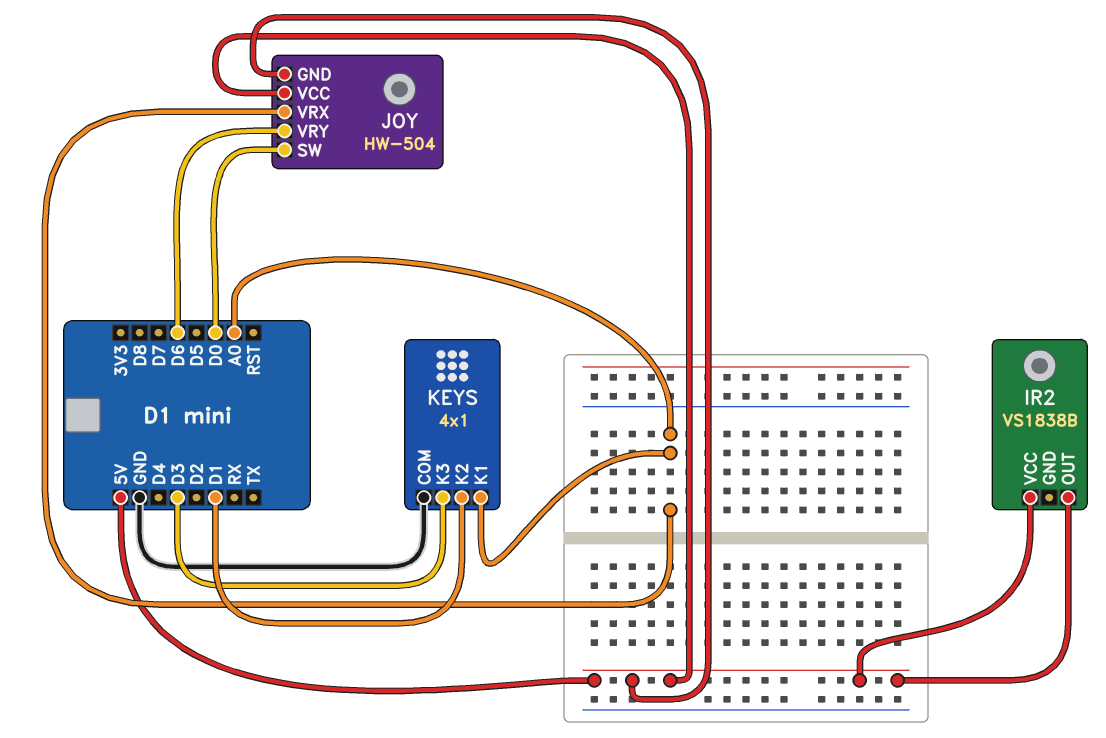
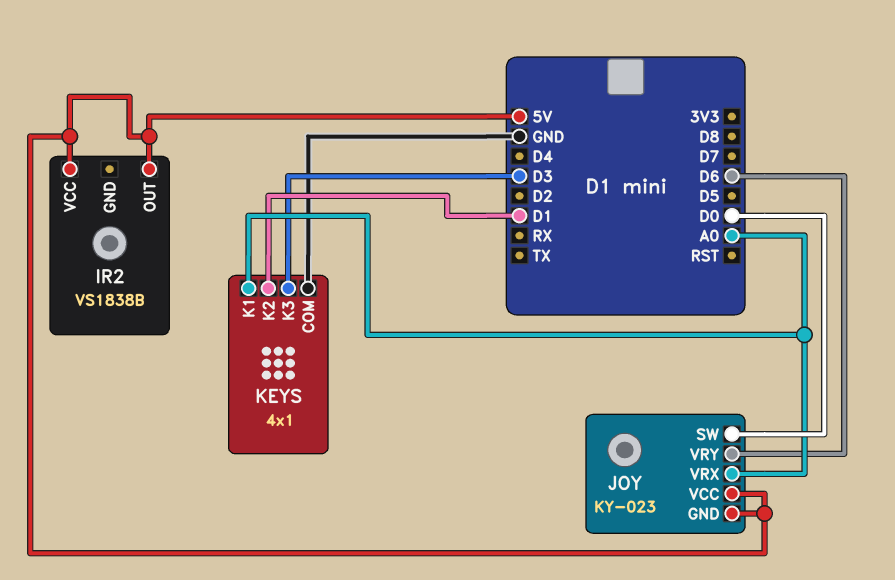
JOY: HW-504 -> KY-023

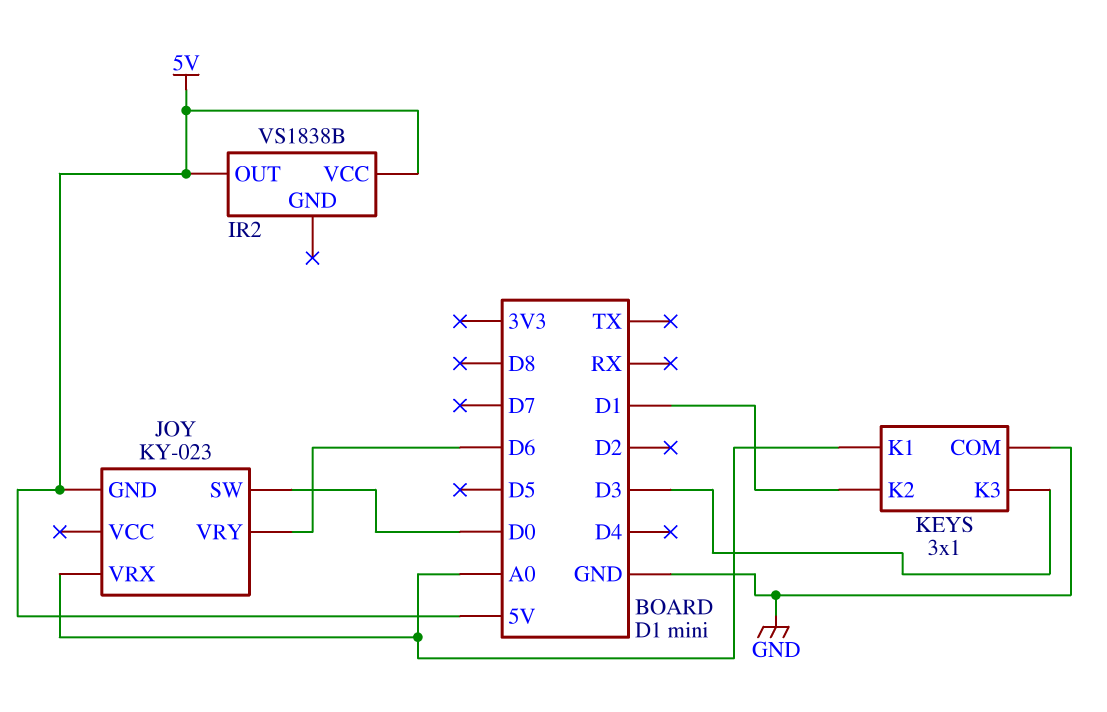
JOY pin VCC: 5V -> none
KEYS: 4x1 -> 3x1

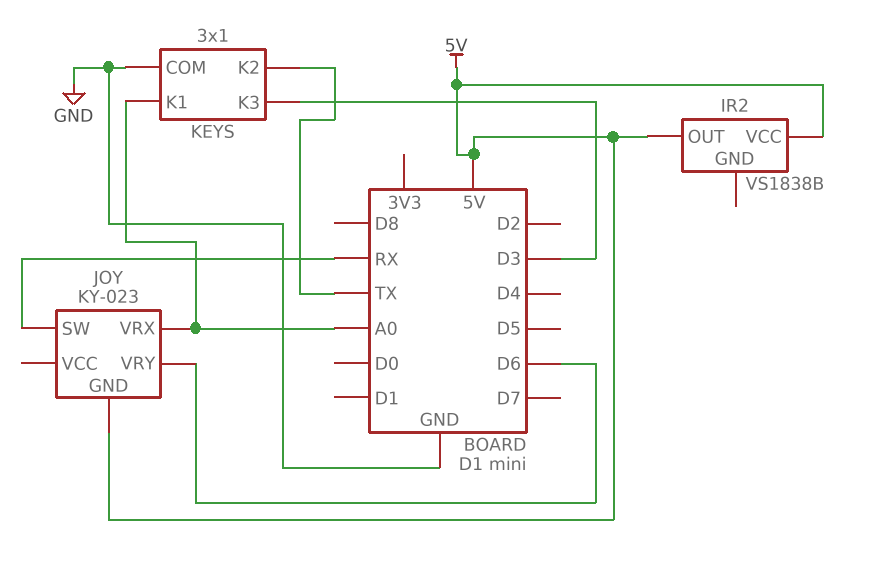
JOY pin SW: D0 -> RX
KEYS pin K2: D1 -> TX

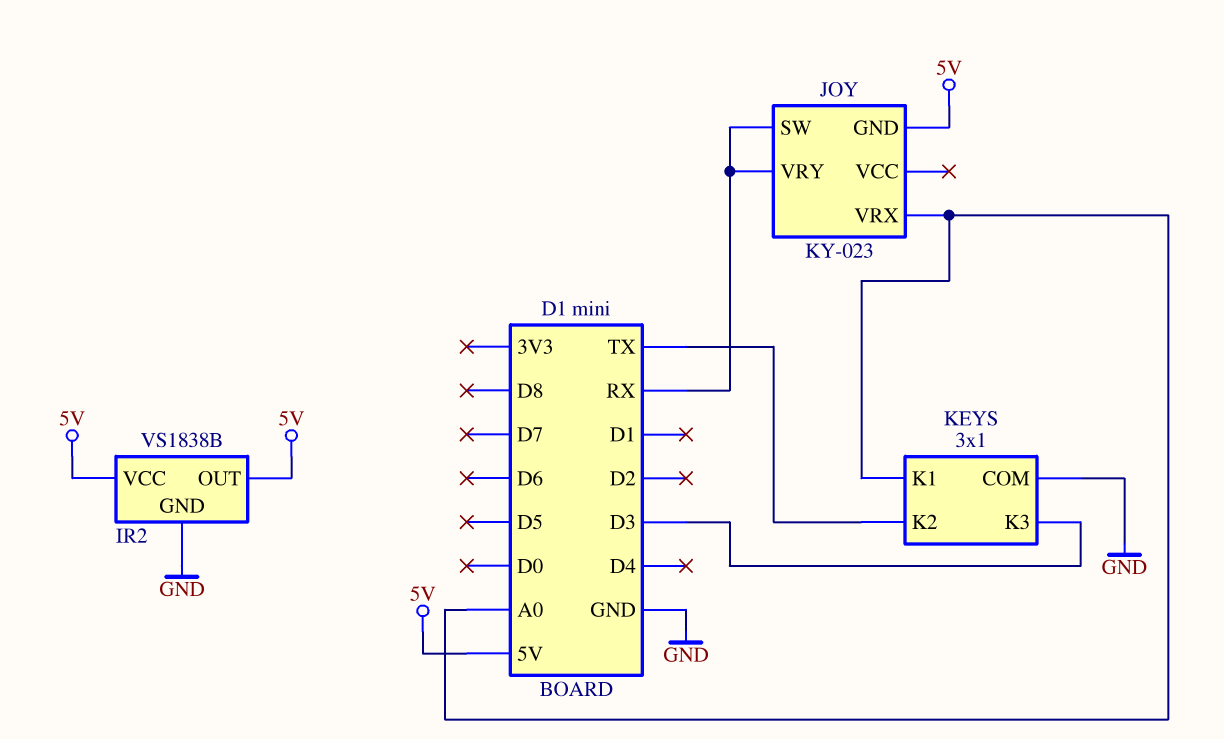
IR2 pin GND: none -> GND
JOY pin VRY: D6 -> RX

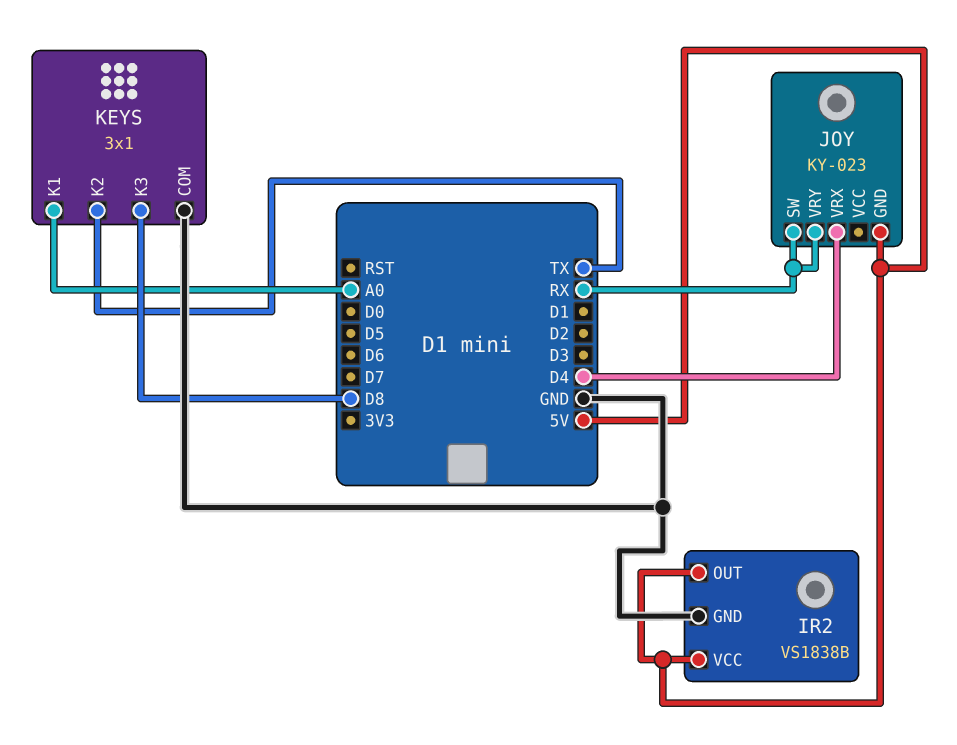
JOY pin VRX: A0 -> D4
KEYS pin K3: D3 -> D8

